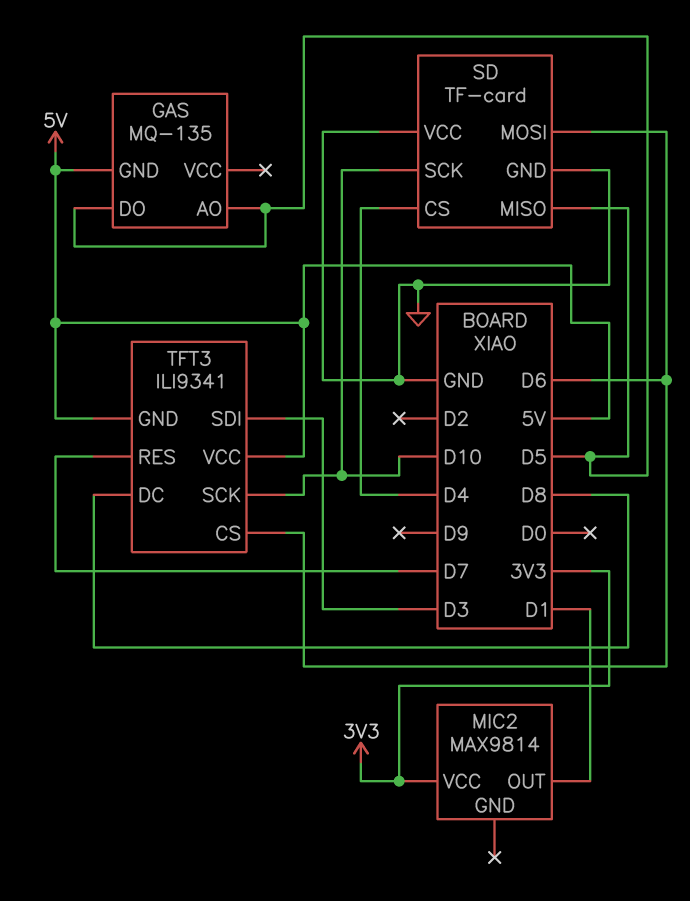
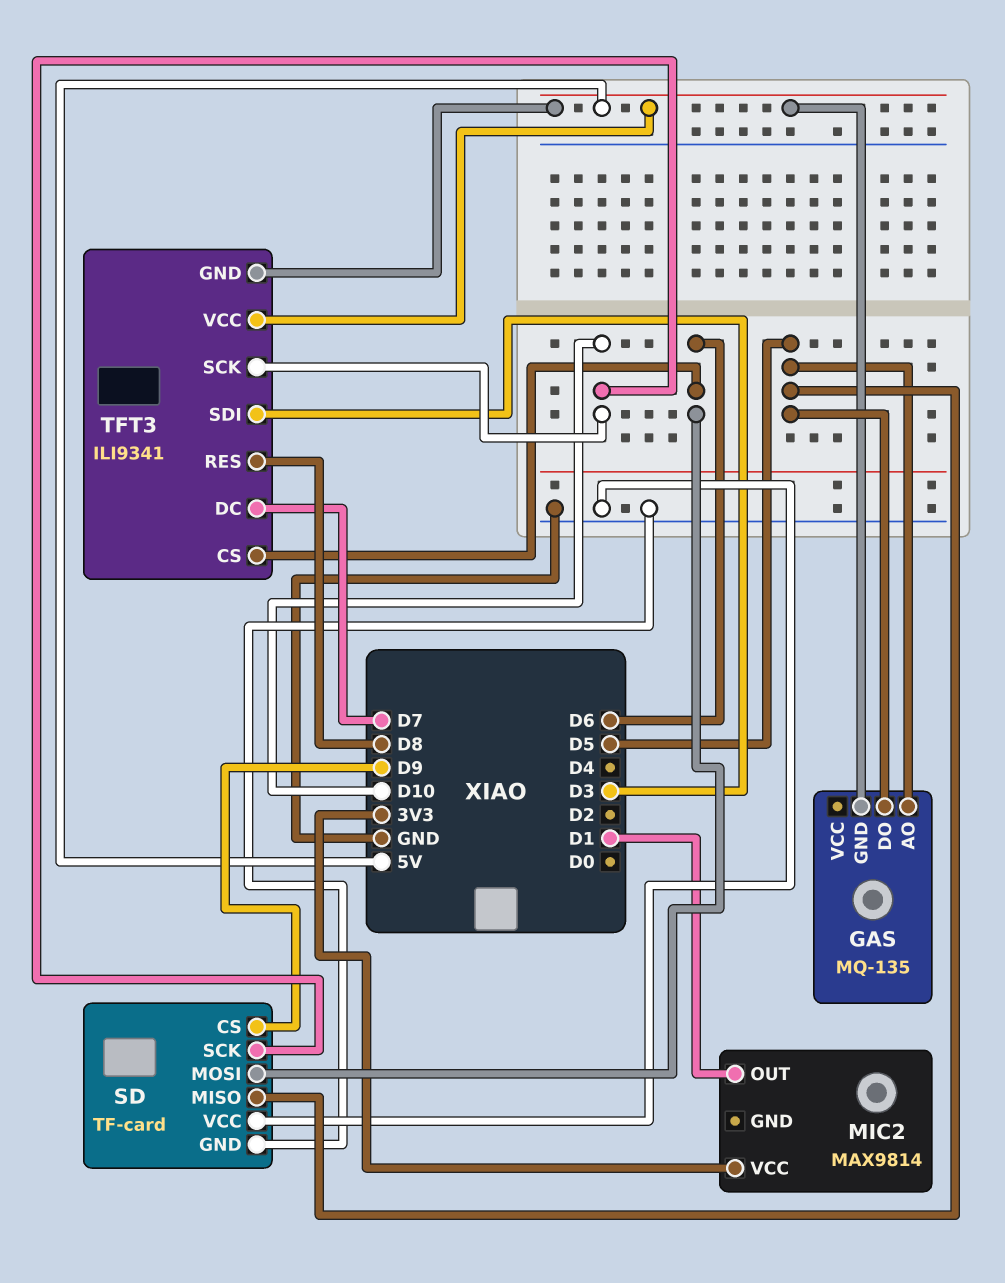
SD pin CS: D4 -> D9
TFT3 pin DC: D8 -> D7
TFT3 pin RES: D7 -> D8

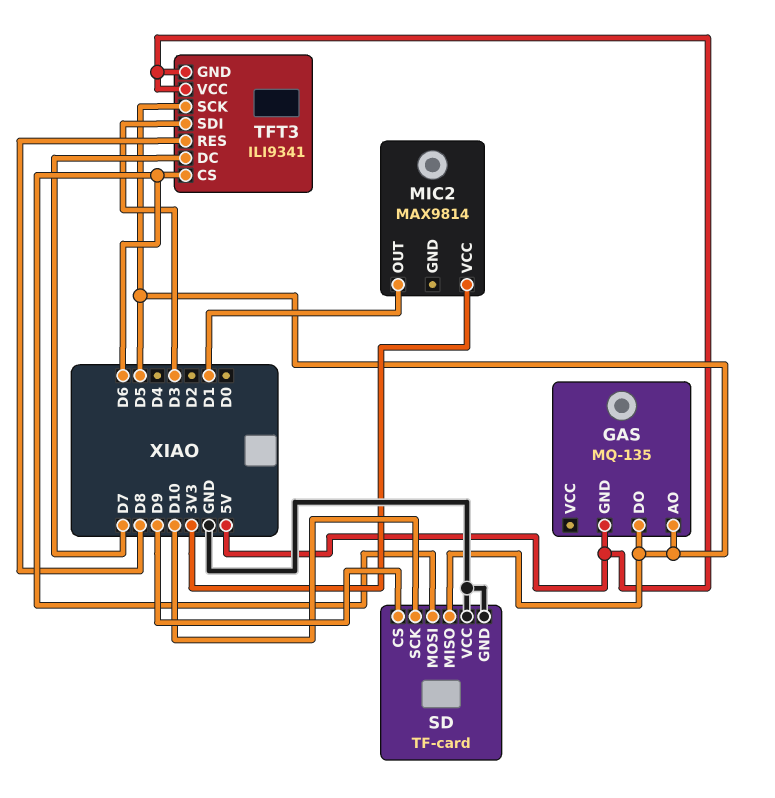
TFT3 pin SCK: D10 -> D5

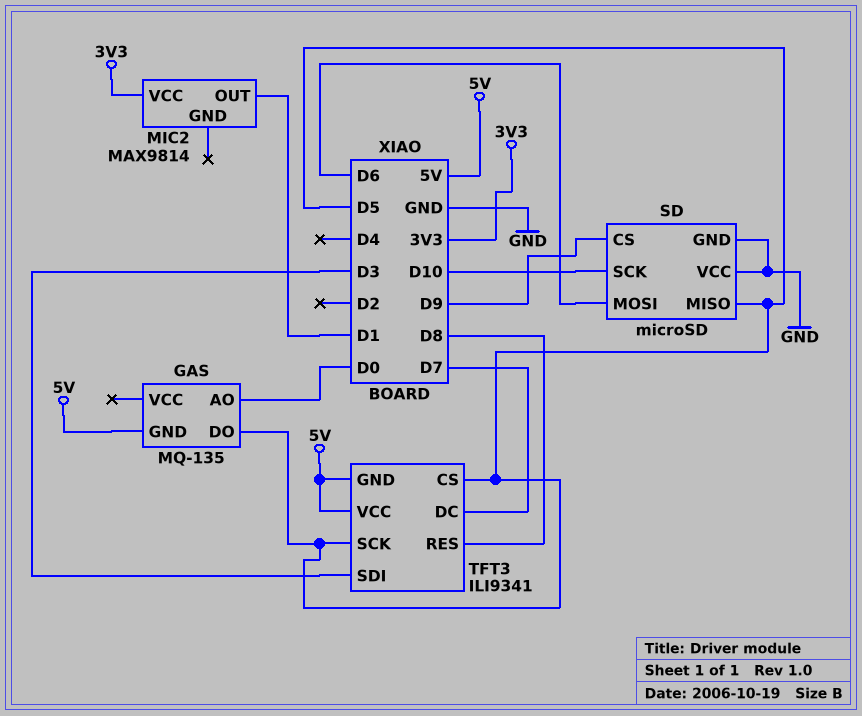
GAS pin AO: D5 -> D0
SD: TF-card -> microSD
TFT3 pin CS: D6 -> D5

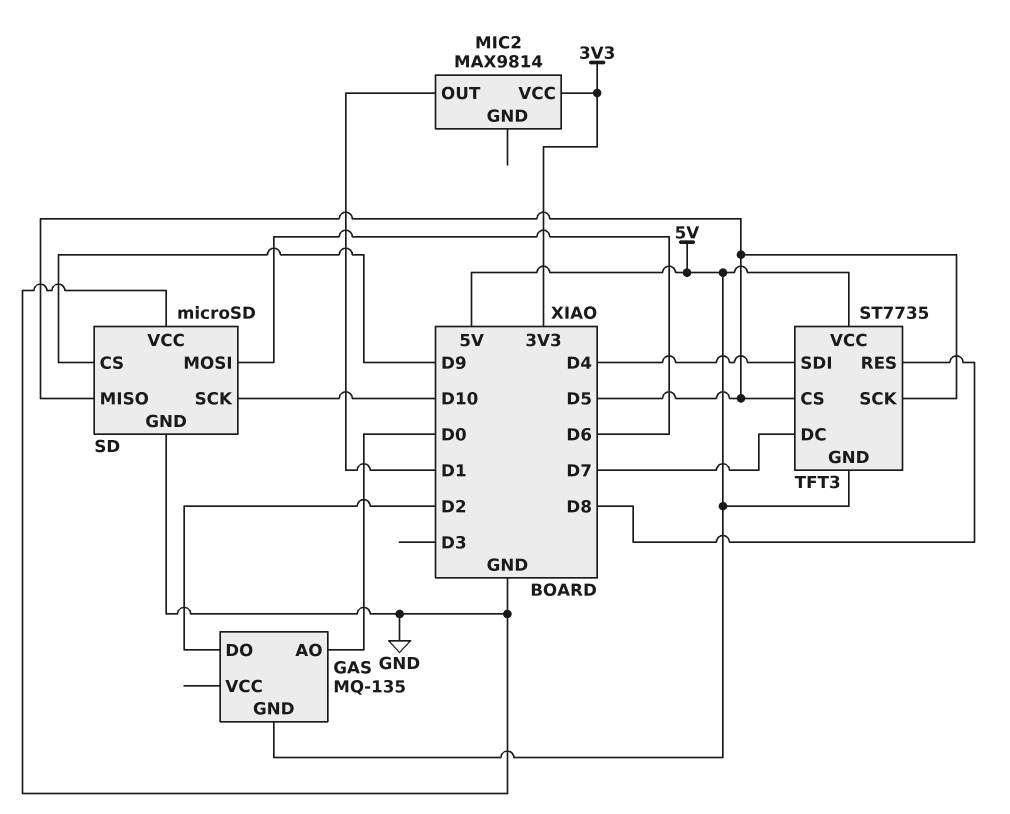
GAS pin DO: D5 -> D2
TFT3: ILI9341 -> ST7735
TFT3 pin SDI: D3 -> D4

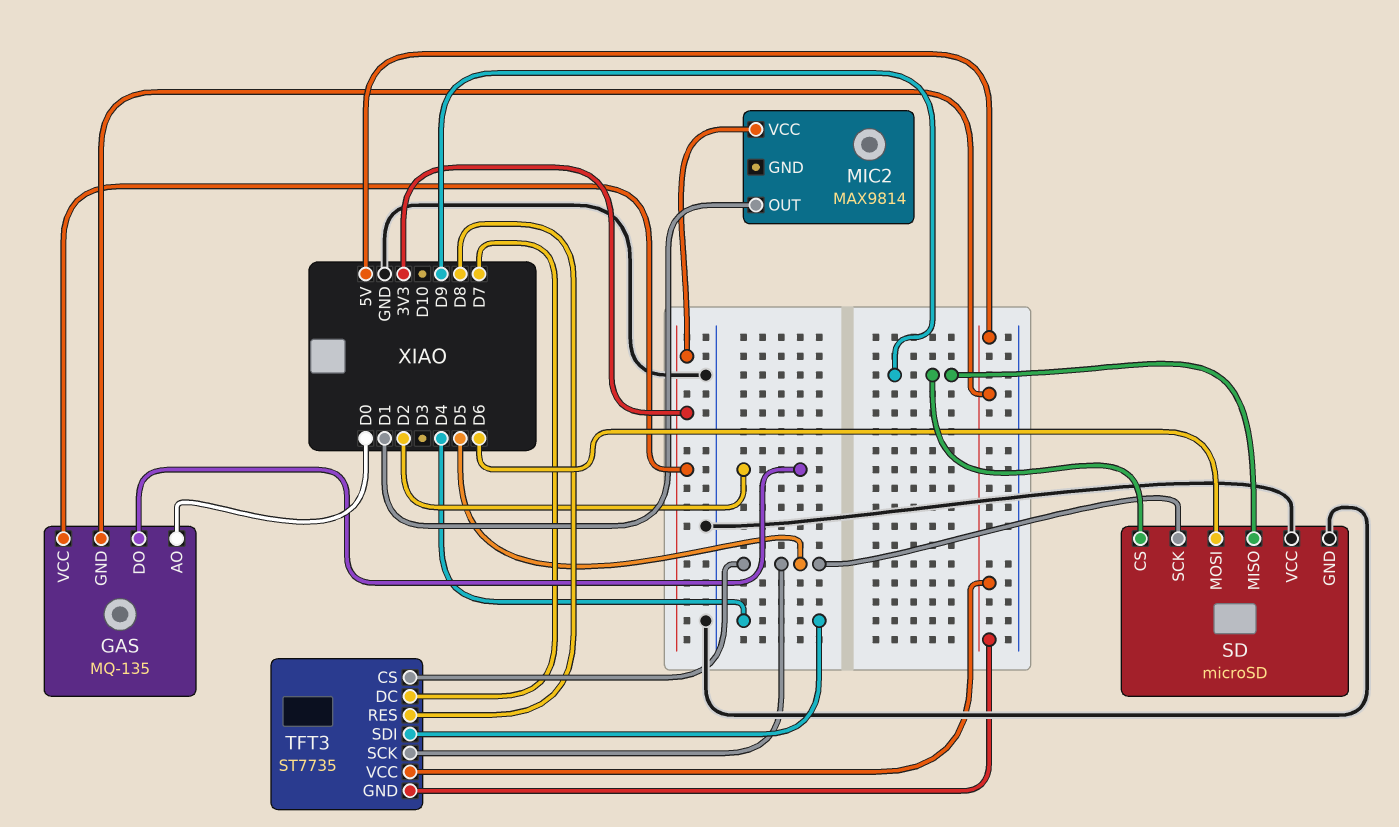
GAS pin VCC: none -> 3V3
SD pin MISO: D5 -> D9
SD pin SCK: D10 -> D5

